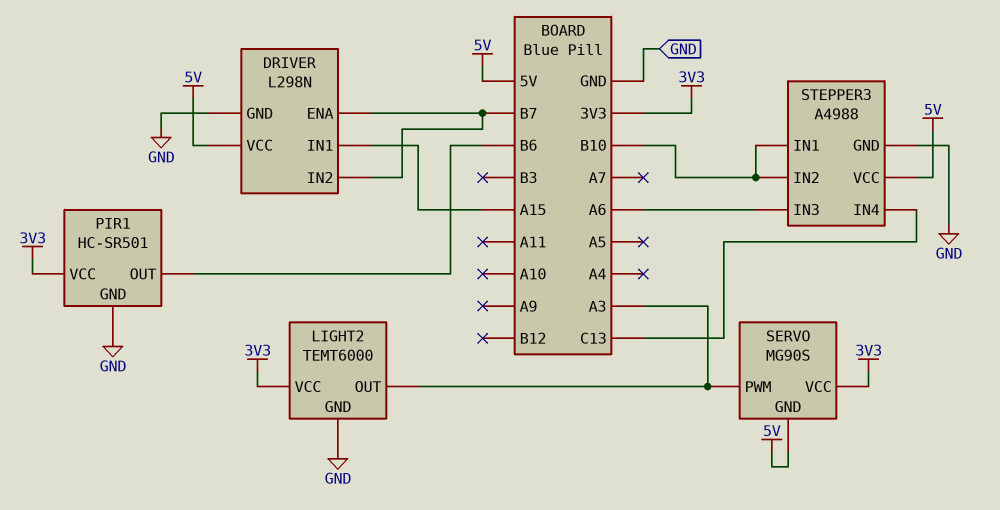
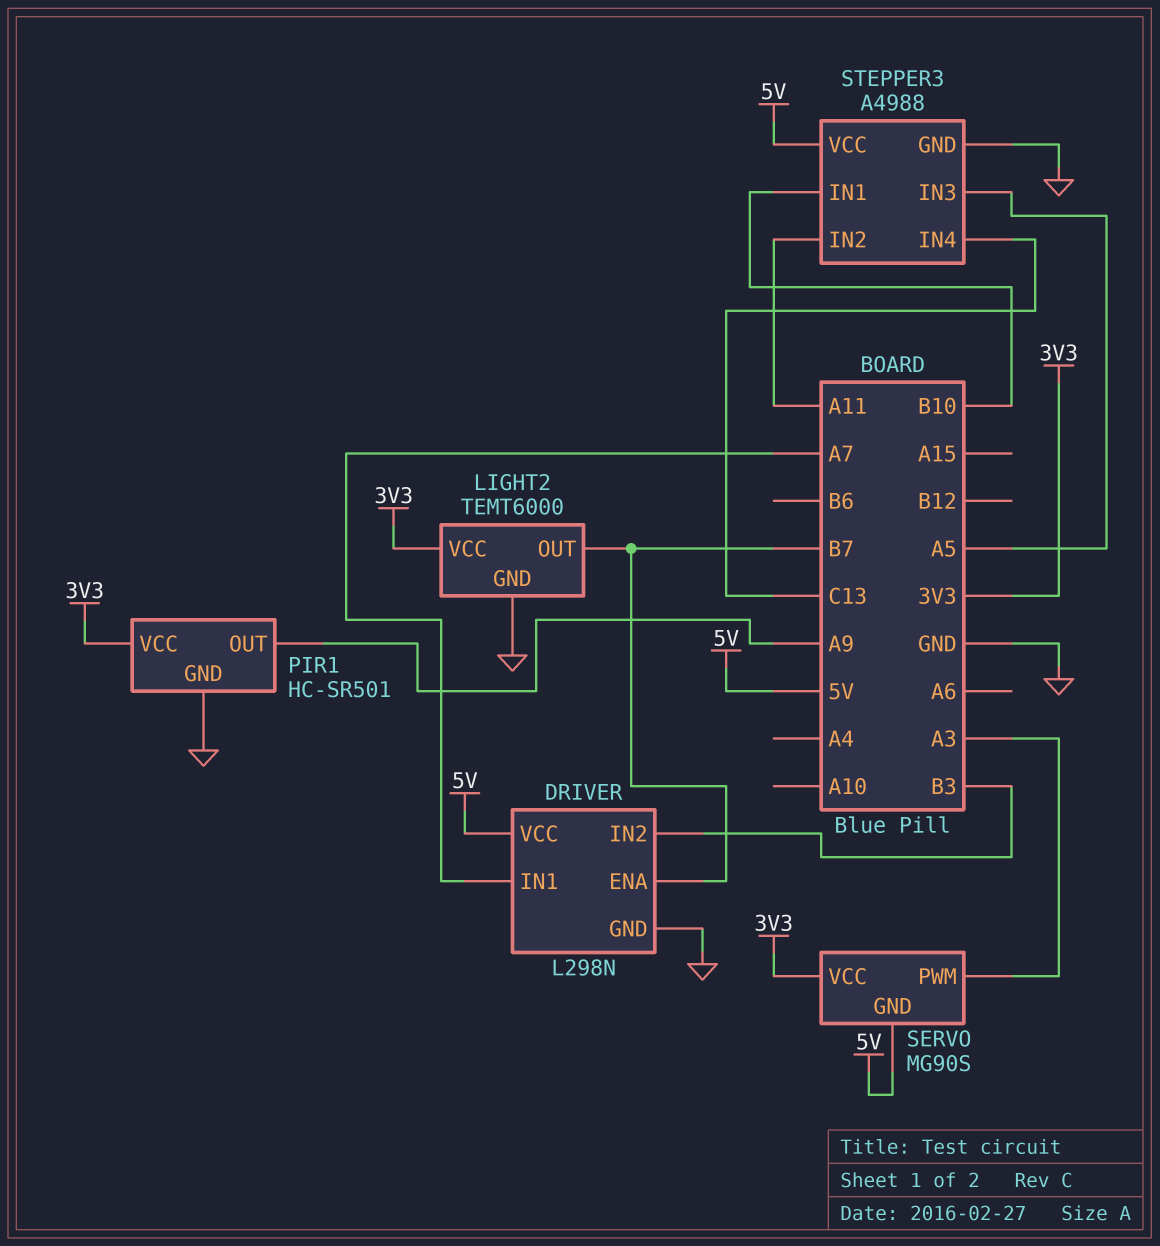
DRIVER pin IN1: A15 -> A7
DRIVER pin IN2: B7 -> B3
LIGHT2 pin OUT: A3 -> B7
PIR1 pin OUT: B6 -> A9
STEPPER3 pin IN2: B10 -> A11
STEPPER3 pin IN3: A6 -> A5

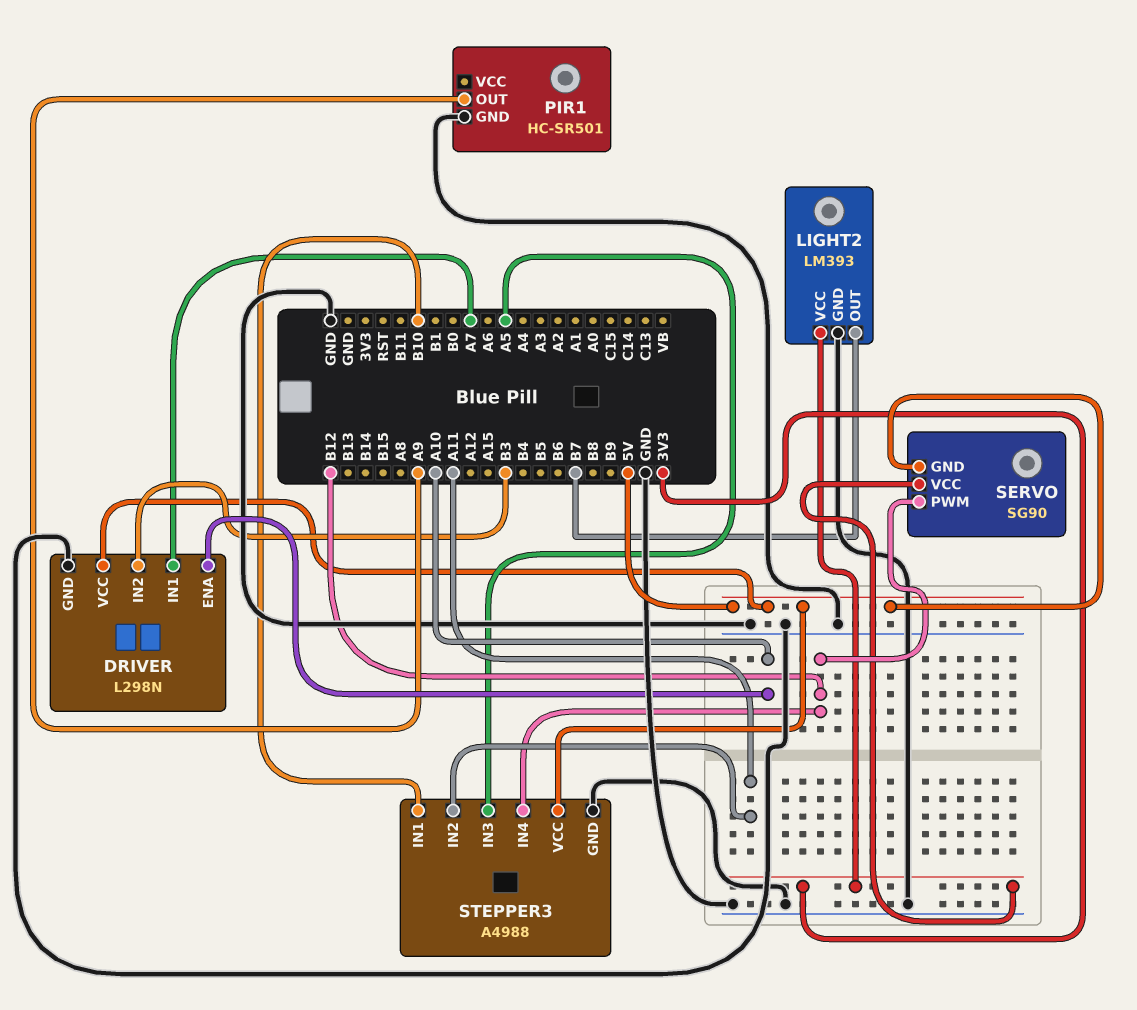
DRIVER pin ENA: B7 -> A10
LIGHT2: TEMT6000 -> LM393
PIR1 pin VCC: 3V3 -> none
SERVO: MG90S -> SG90
SERVO pin PWM: A3 -> B12
STEPPER3 pin IN4: C13 -> B12

